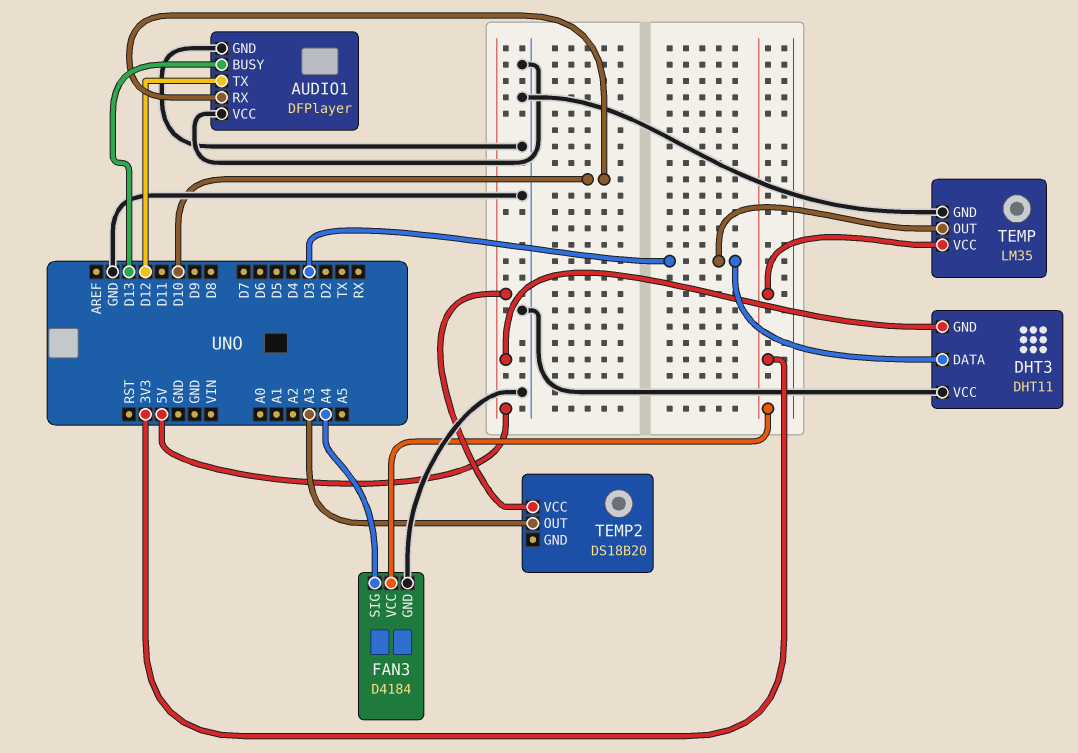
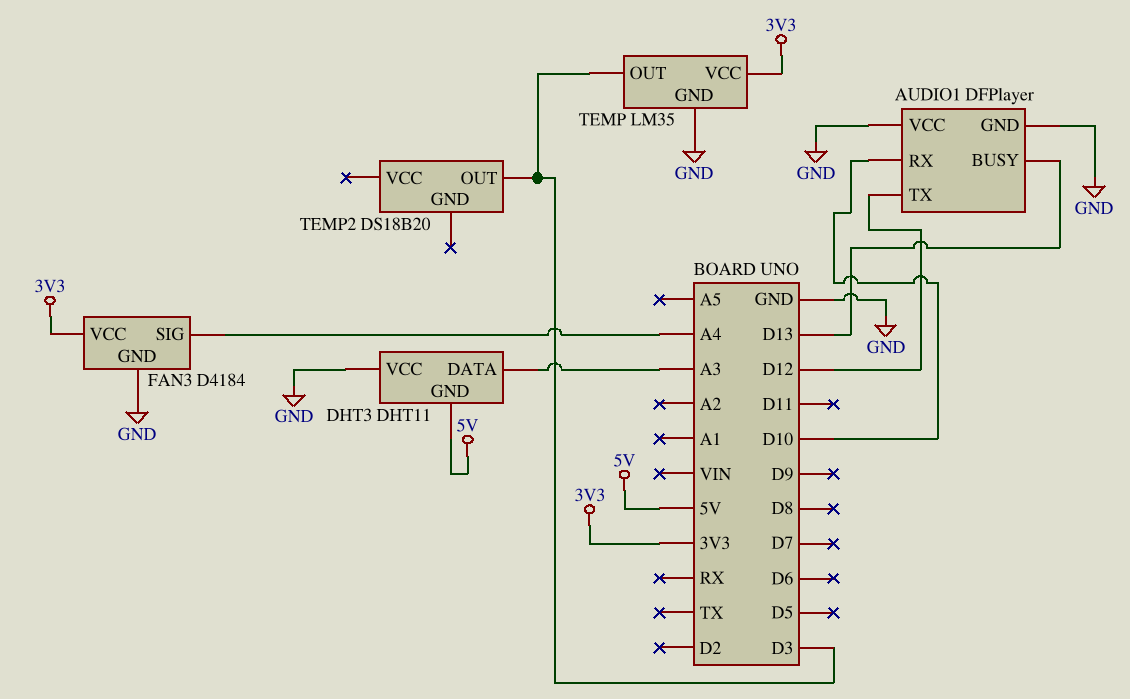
DHT3 pin DATA: D3 -> A3
TEMP2 pin OUT: A3 -> D3
TEMP2 pin VCC: 5V -> none

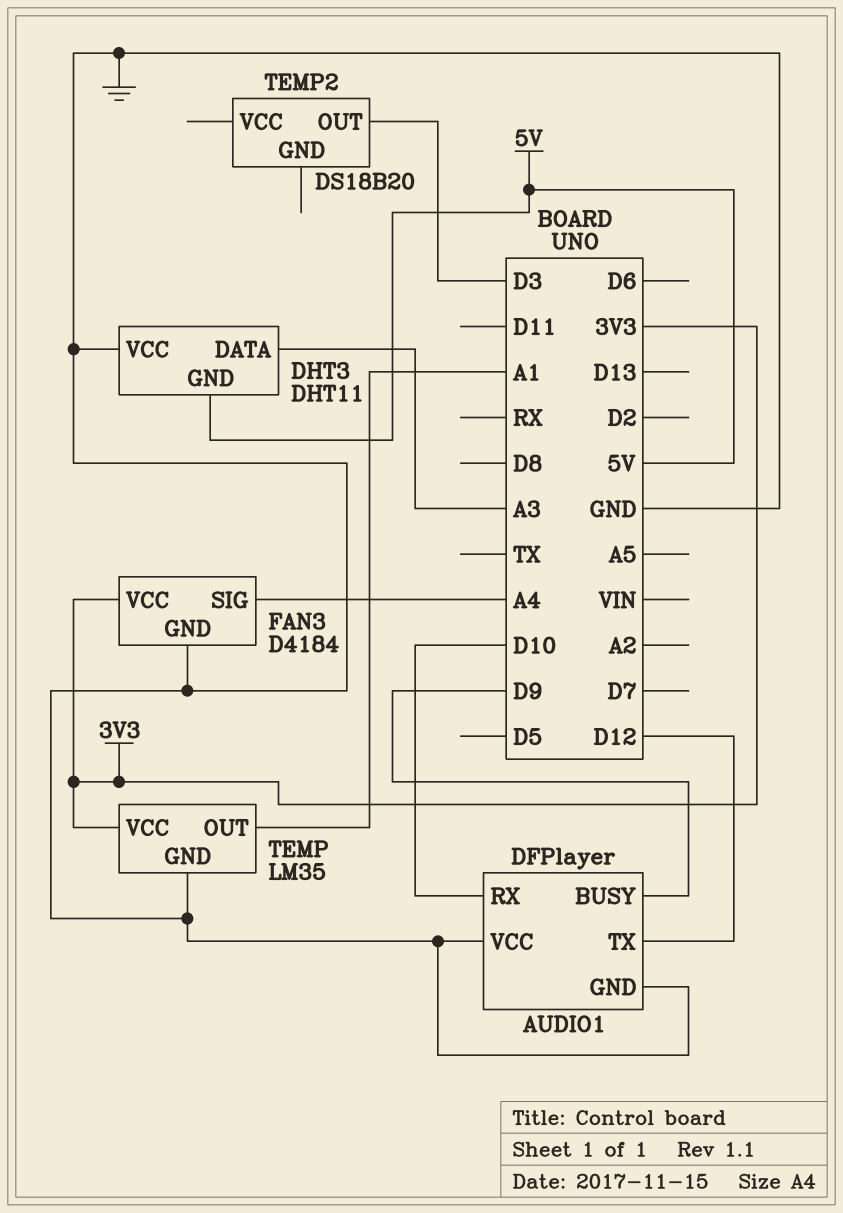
AUDIO1 pin BUSY: D13 -> D9
TEMP pin OUT: D3 -> A1

